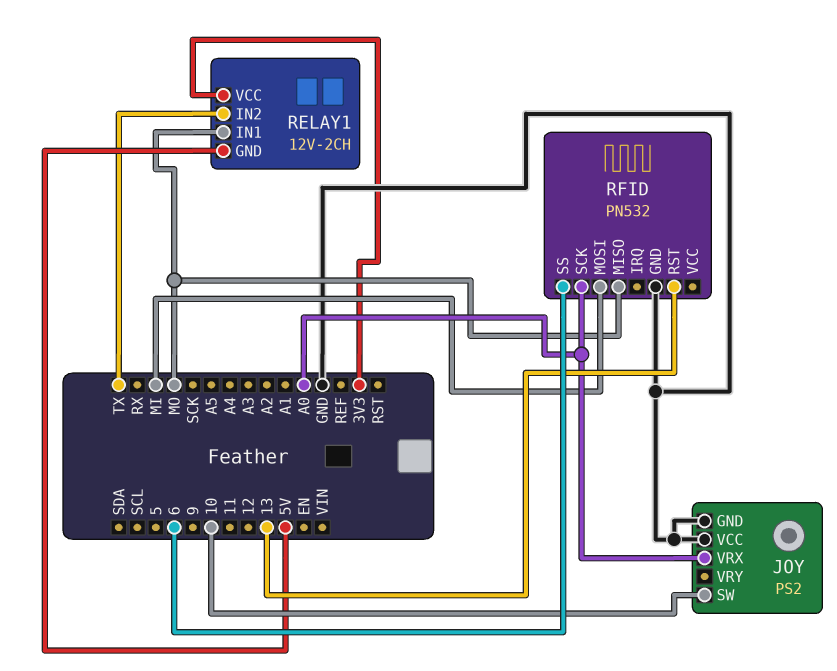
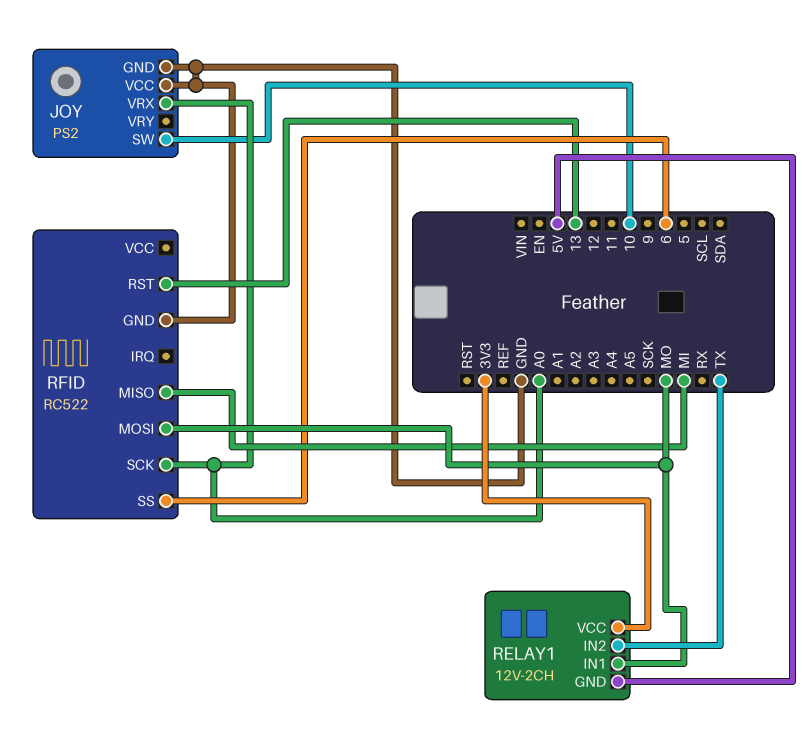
RFID: PN532 -> RC522
RFID pin MISO: MO -> MI
RFID pin MOSI: MI -> MO

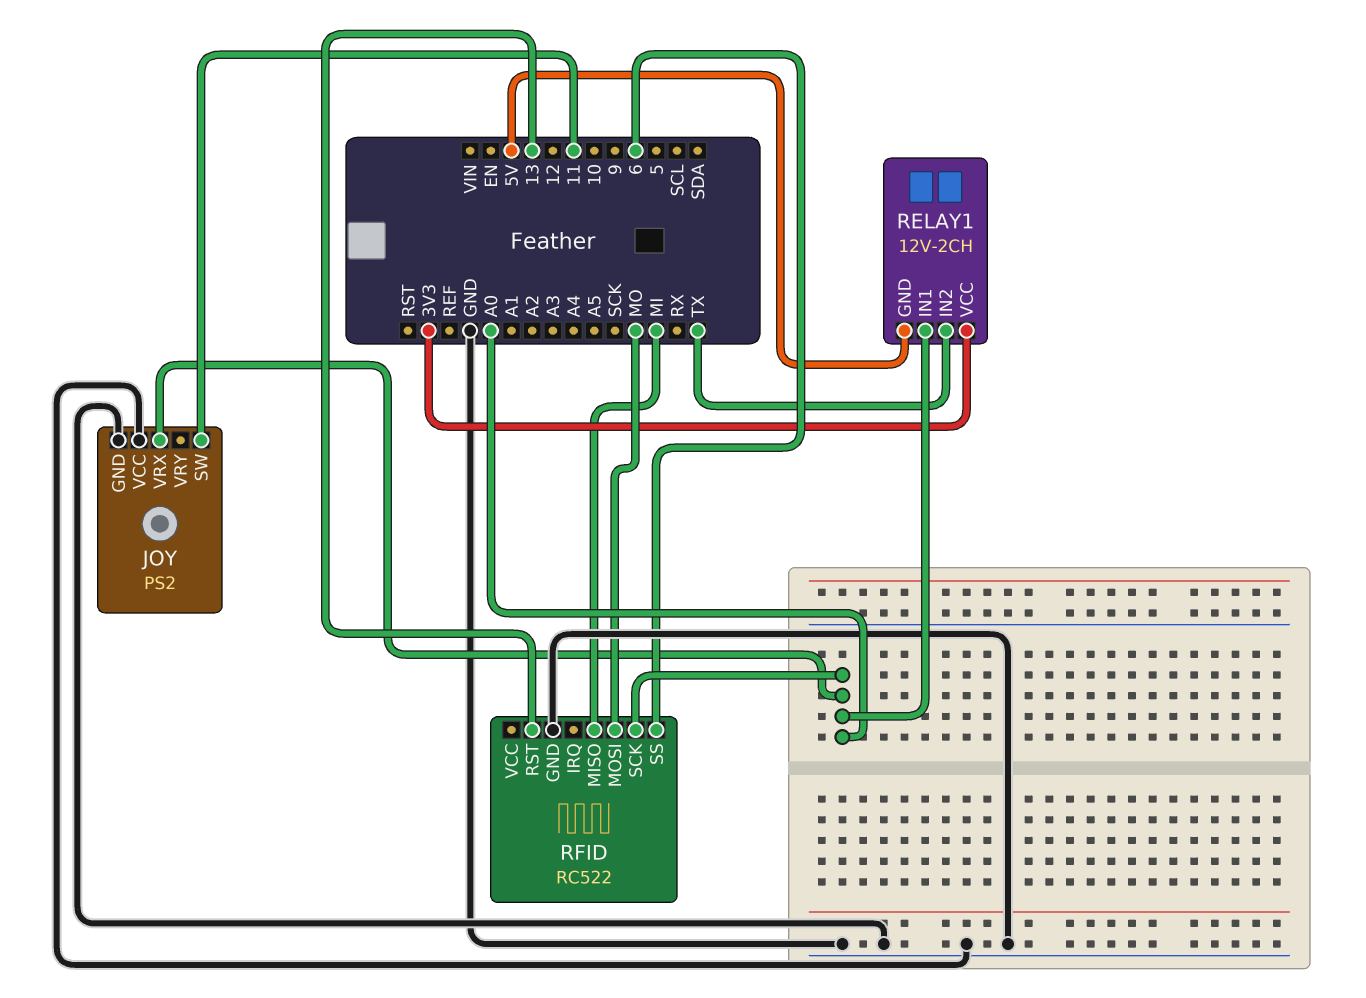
JOY pin SW: 10 -> 11
RELAY1 pin IN1: MO -> A0

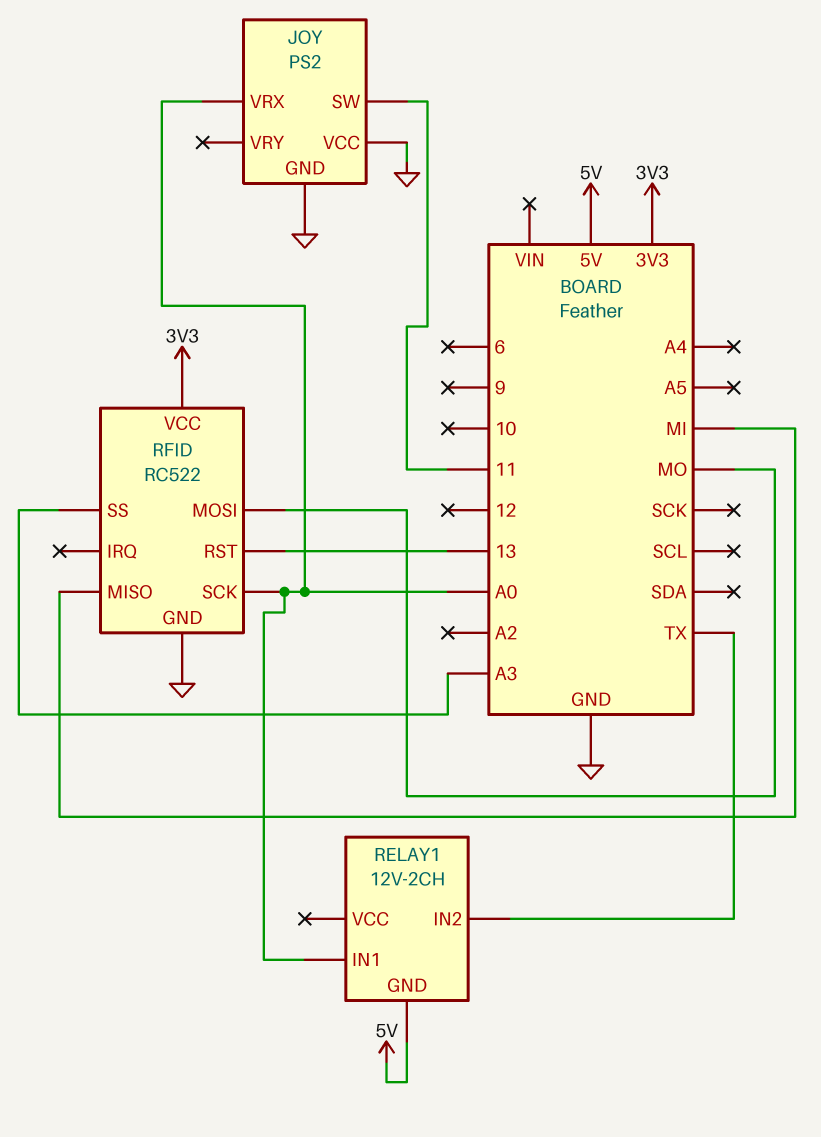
RELAY1 pin VCC: 3V3 -> none
RFID pin SS: 6 -> A3
RFID pin VCC: none -> 3V3

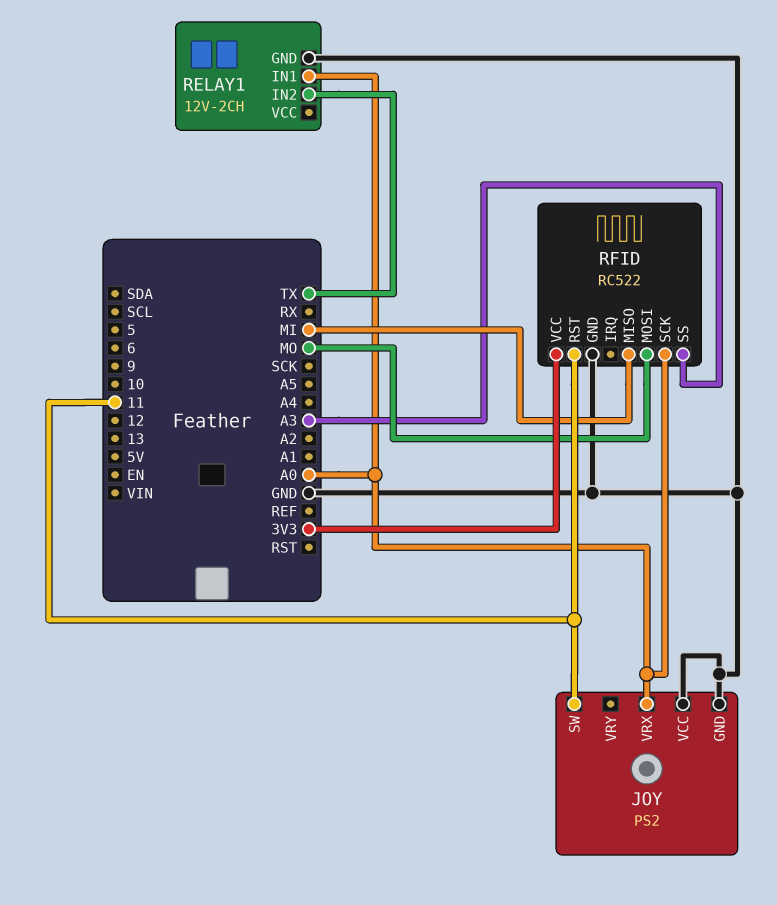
RELAY1 pin GND: 5V -> GND
RFID pin RST: 13 -> 11

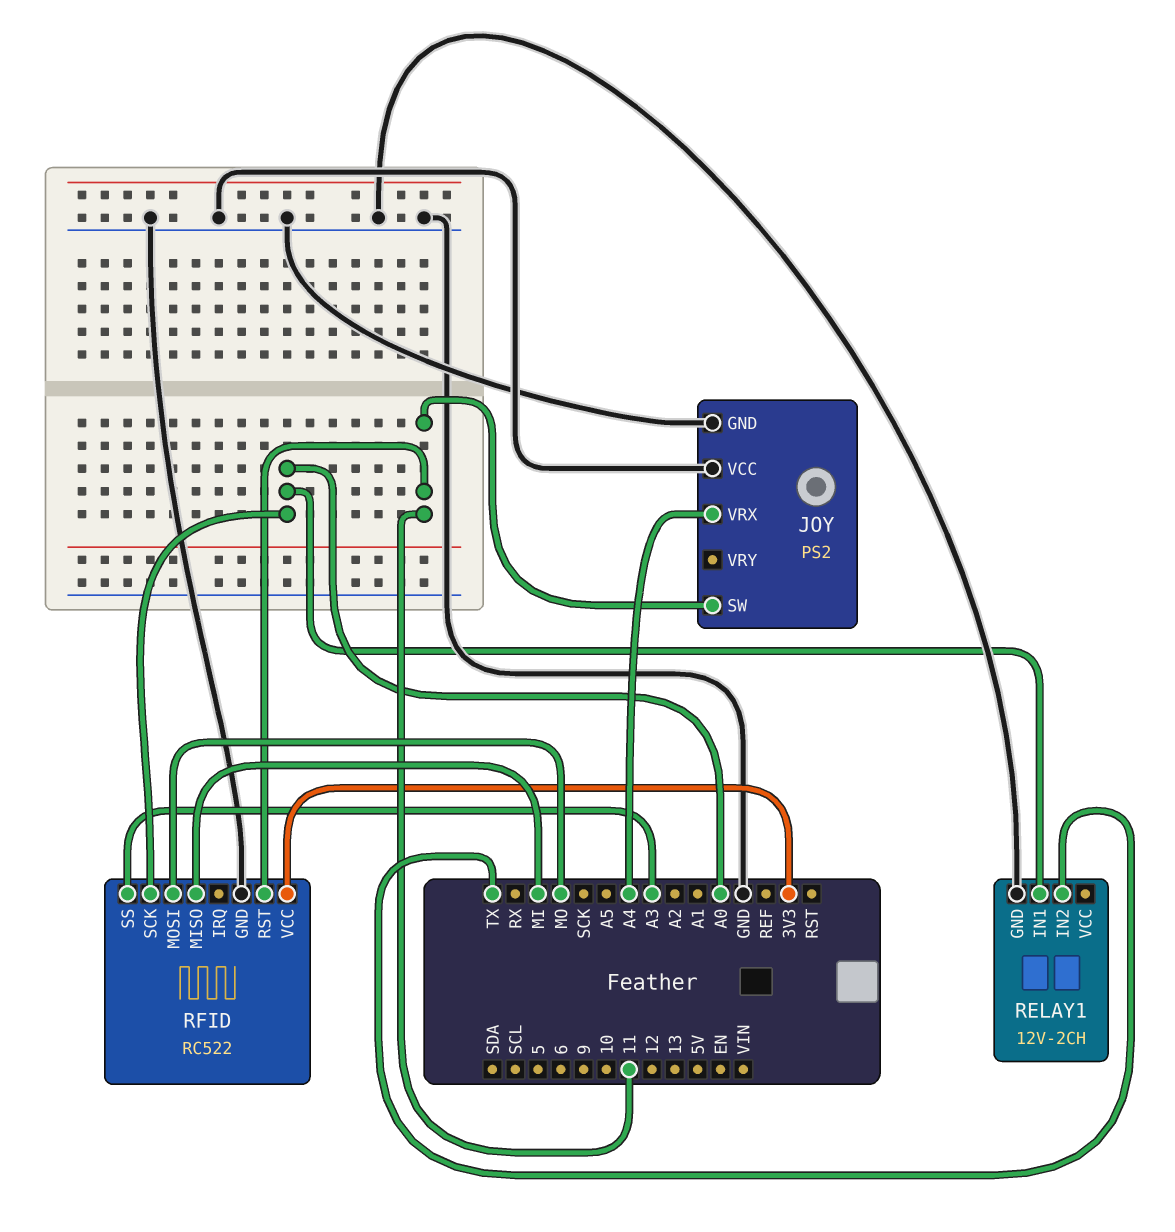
JOY pin VRX: A0 -> A4

